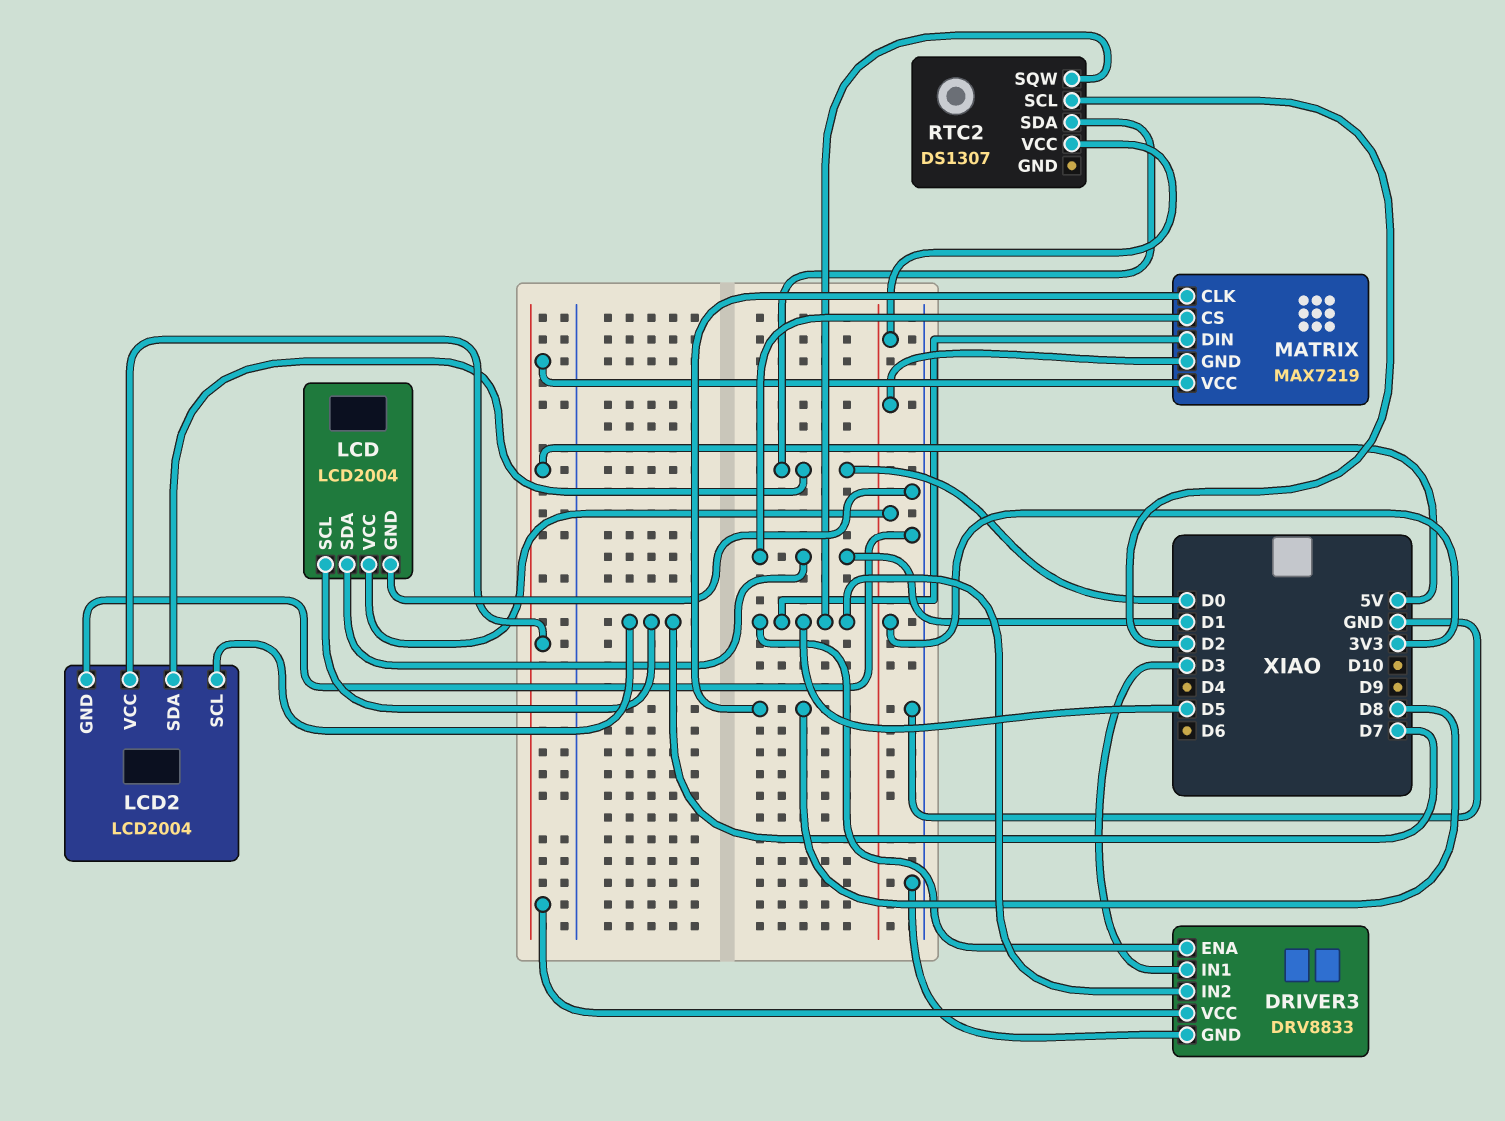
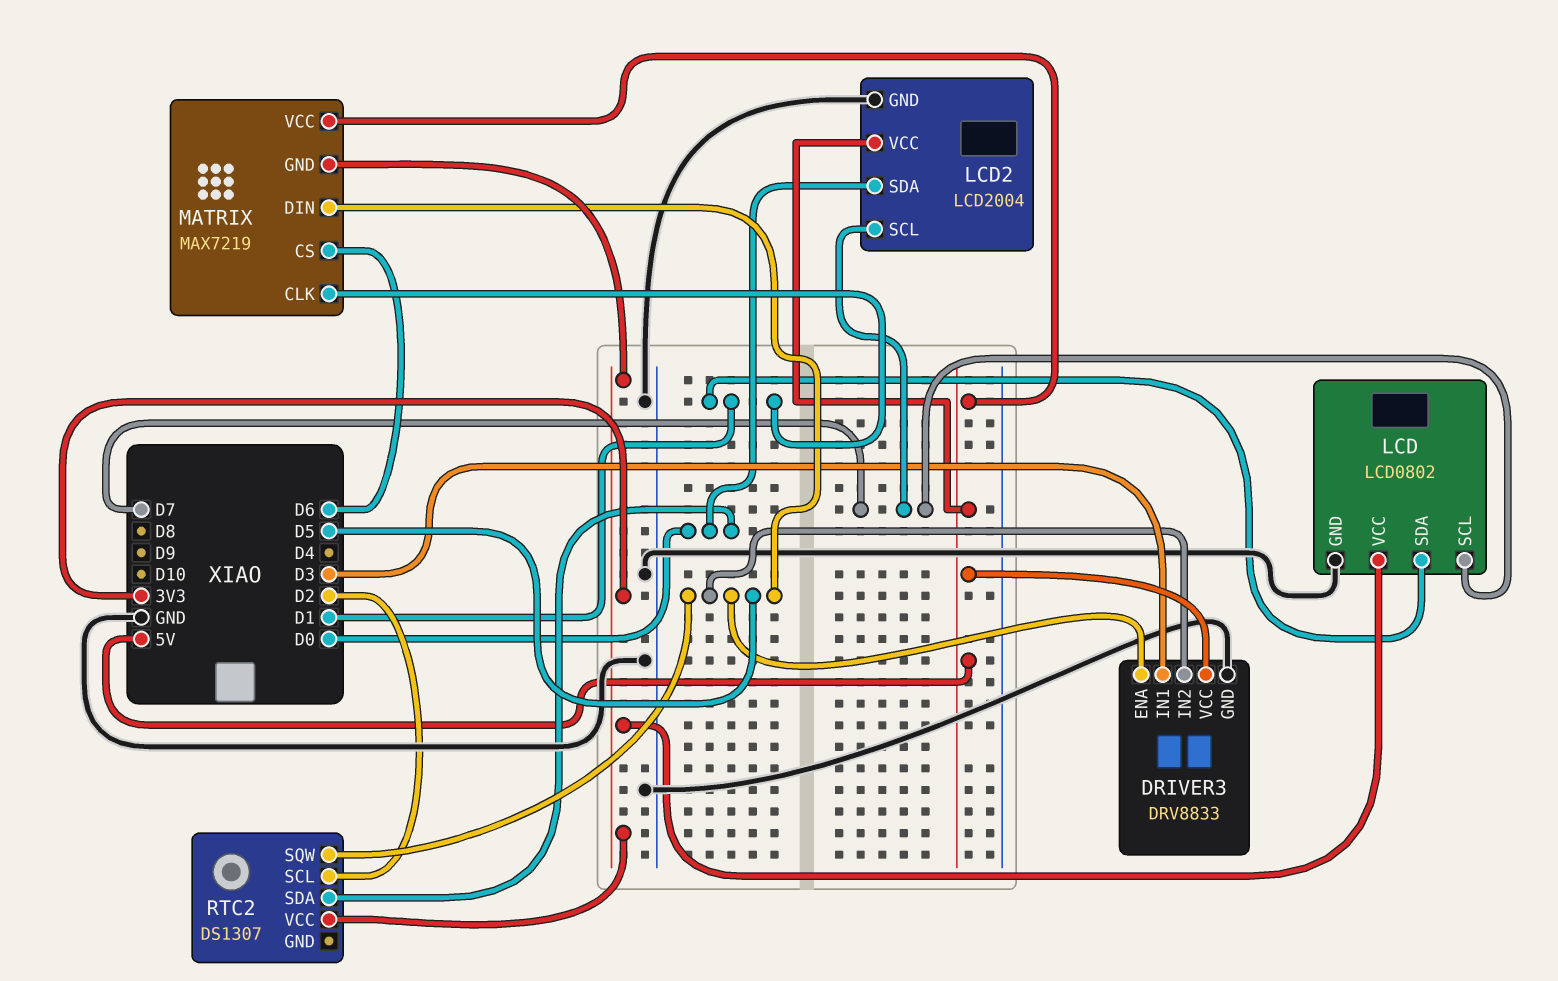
LCD: LCD2004 -> LCD0802
MATRIX pin CLK: D8 -> D1
MATRIX pin CS: D1 -> D6

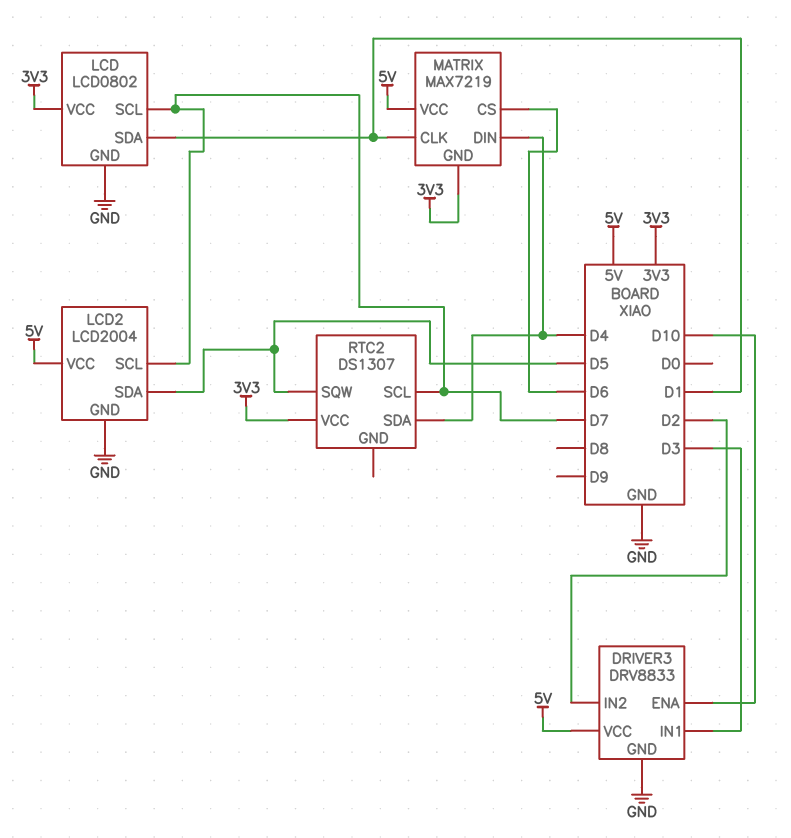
DRIVER3 pin ENA: D5 -> D10
DRIVER3 pin IN2: D5 -> D2
LCD2 pin SDA: D0 -> D5
MATRIX pin DIN: D5 -> D4
RTC2 pin SCL: D2 -> D7
RTC2 pin SDA: D0 -> D4

